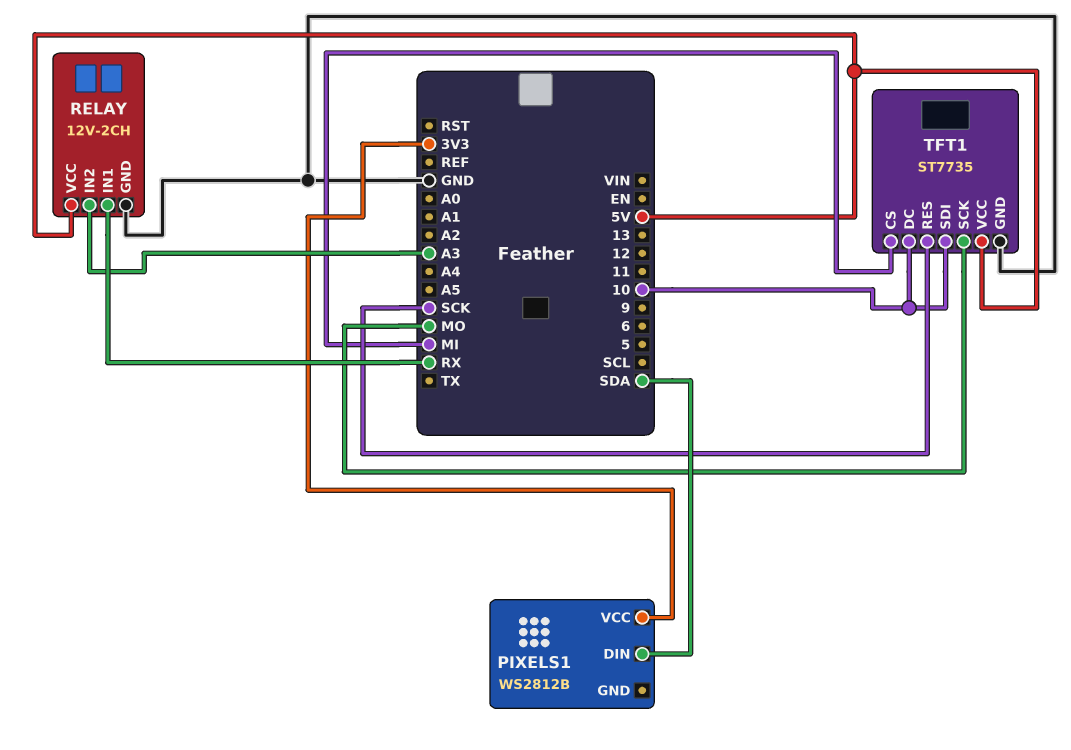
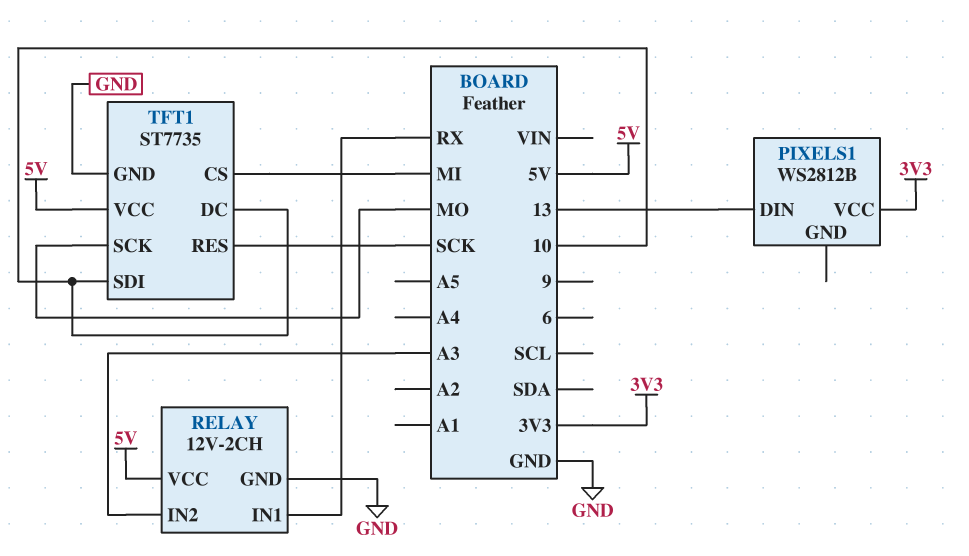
PIXELS1 pin DIN: SDA -> 13

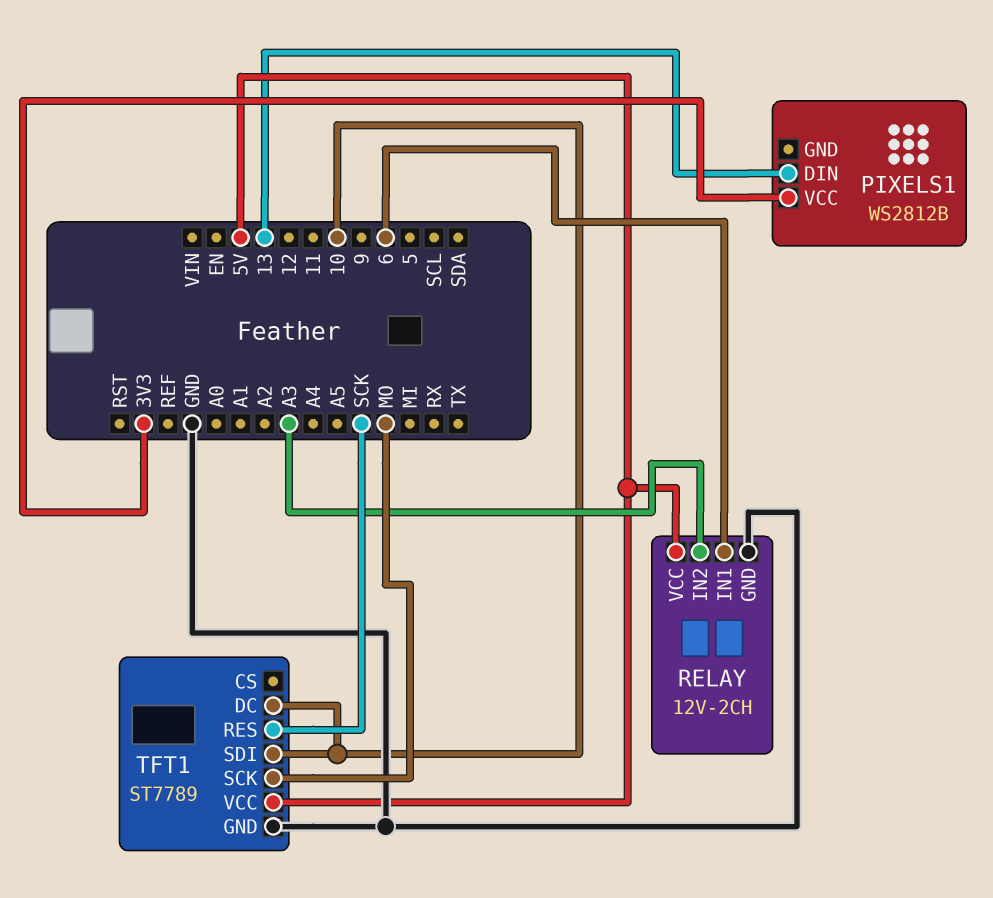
RELAY pin IN1: RX -> 6
TFT1: ST7735 -> ST7789
TFT1 pin CS: MI -> none

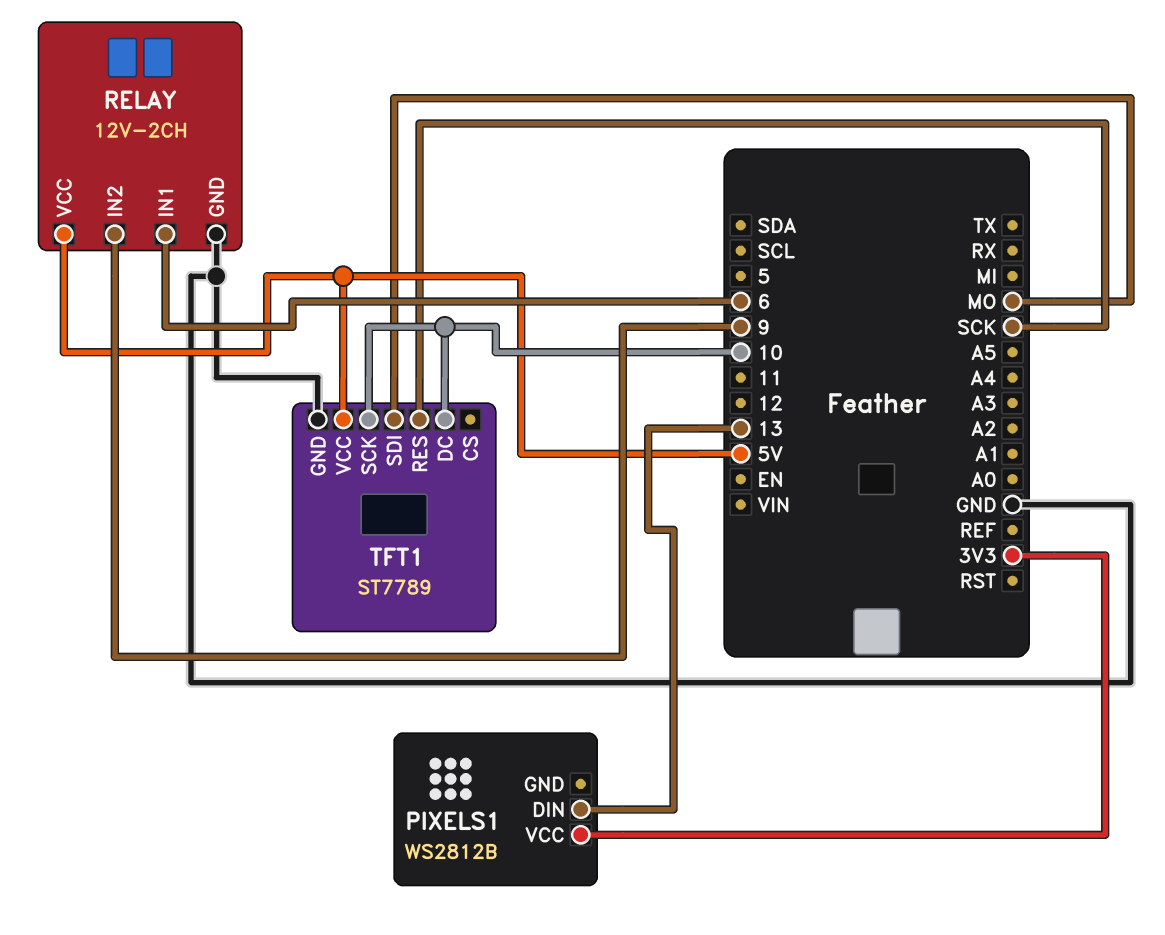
RELAY pin IN2: A3 -> 9
TFT1 pin SCK: MO -> 10
TFT1 pin SDI: 10 -> MO

